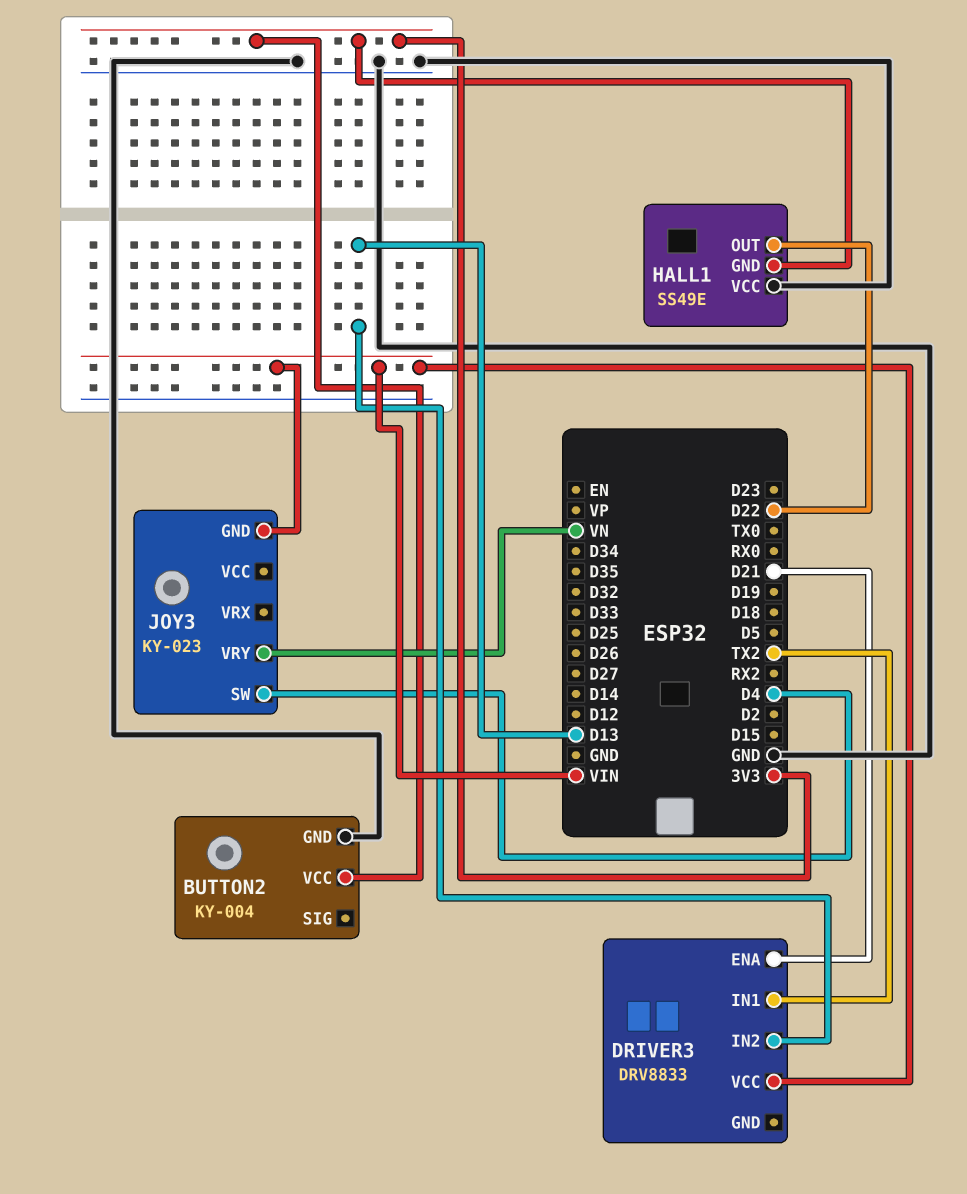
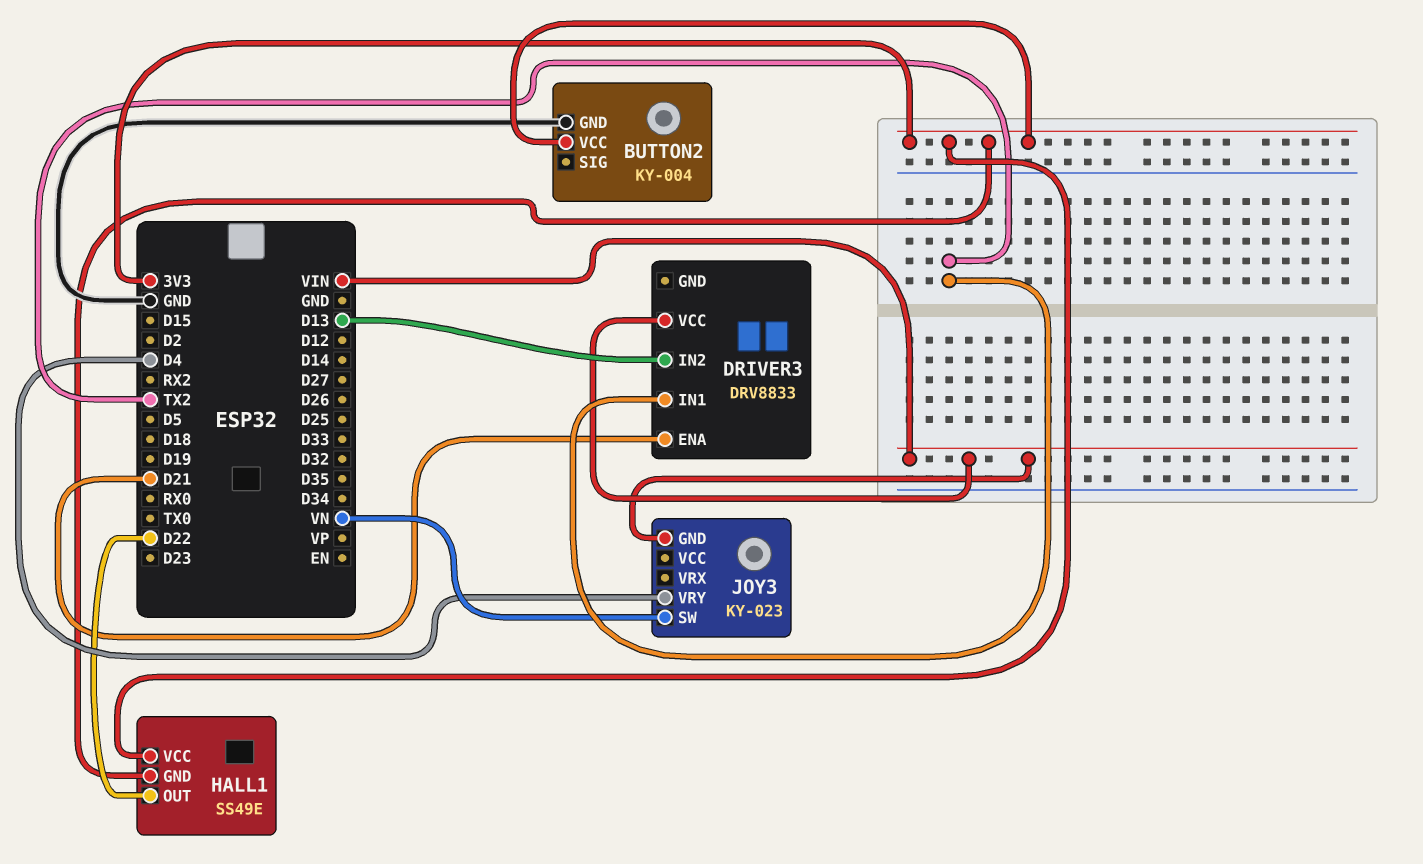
HALL1 pin VCC: GND -> 3V3
JOY3 pin SW: D4 -> VN
JOY3 pin VRY: VN -> D4

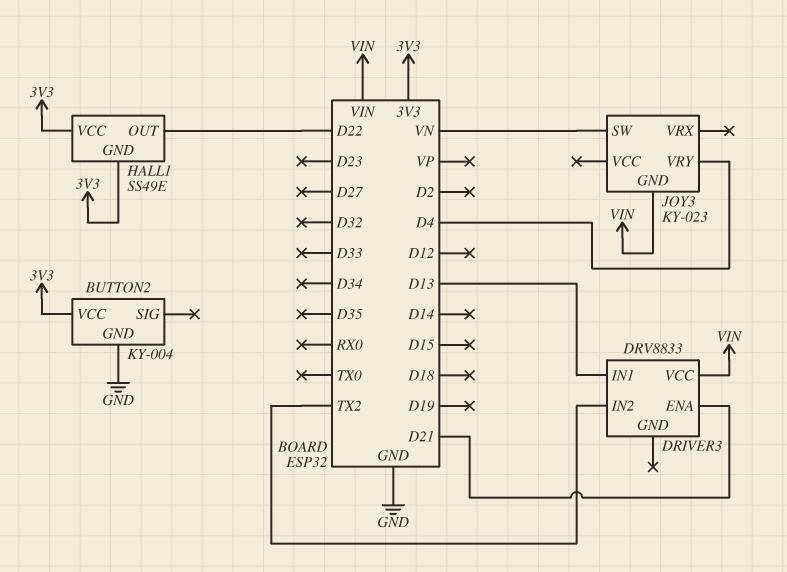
DRIVER3 pin IN1: TX2 -> D13
DRIVER3 pin IN2: D13 -> TX2

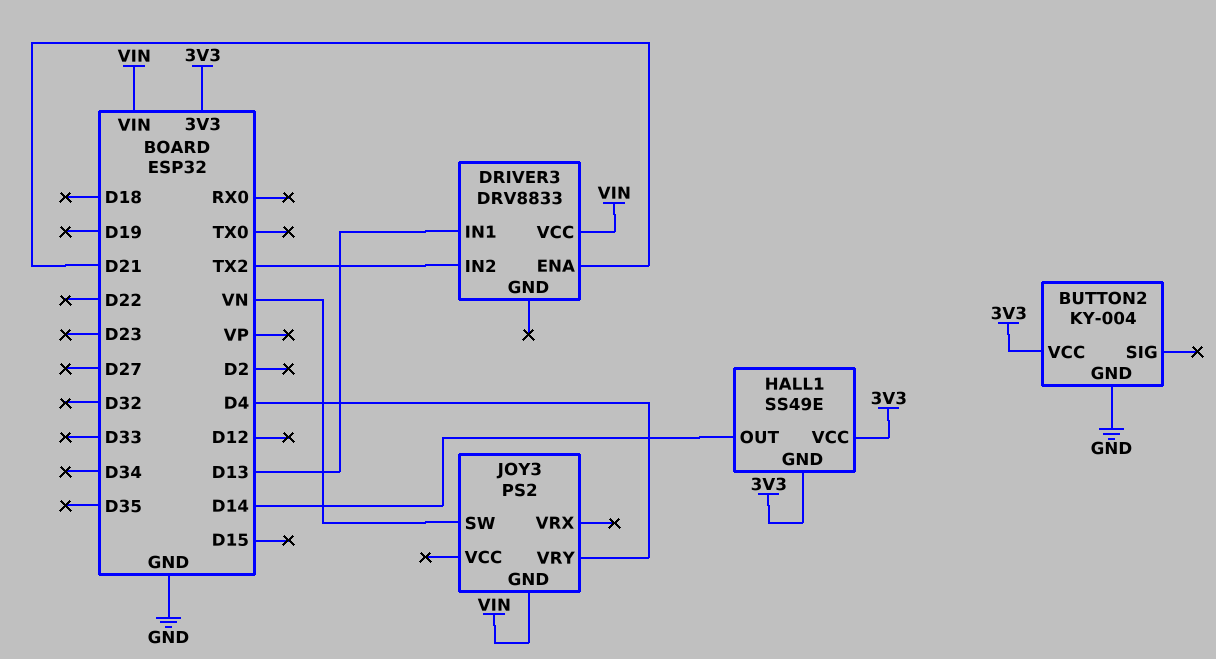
HALL1 pin OUT: D22 -> D14
JOY3: KY-023 -> PS2

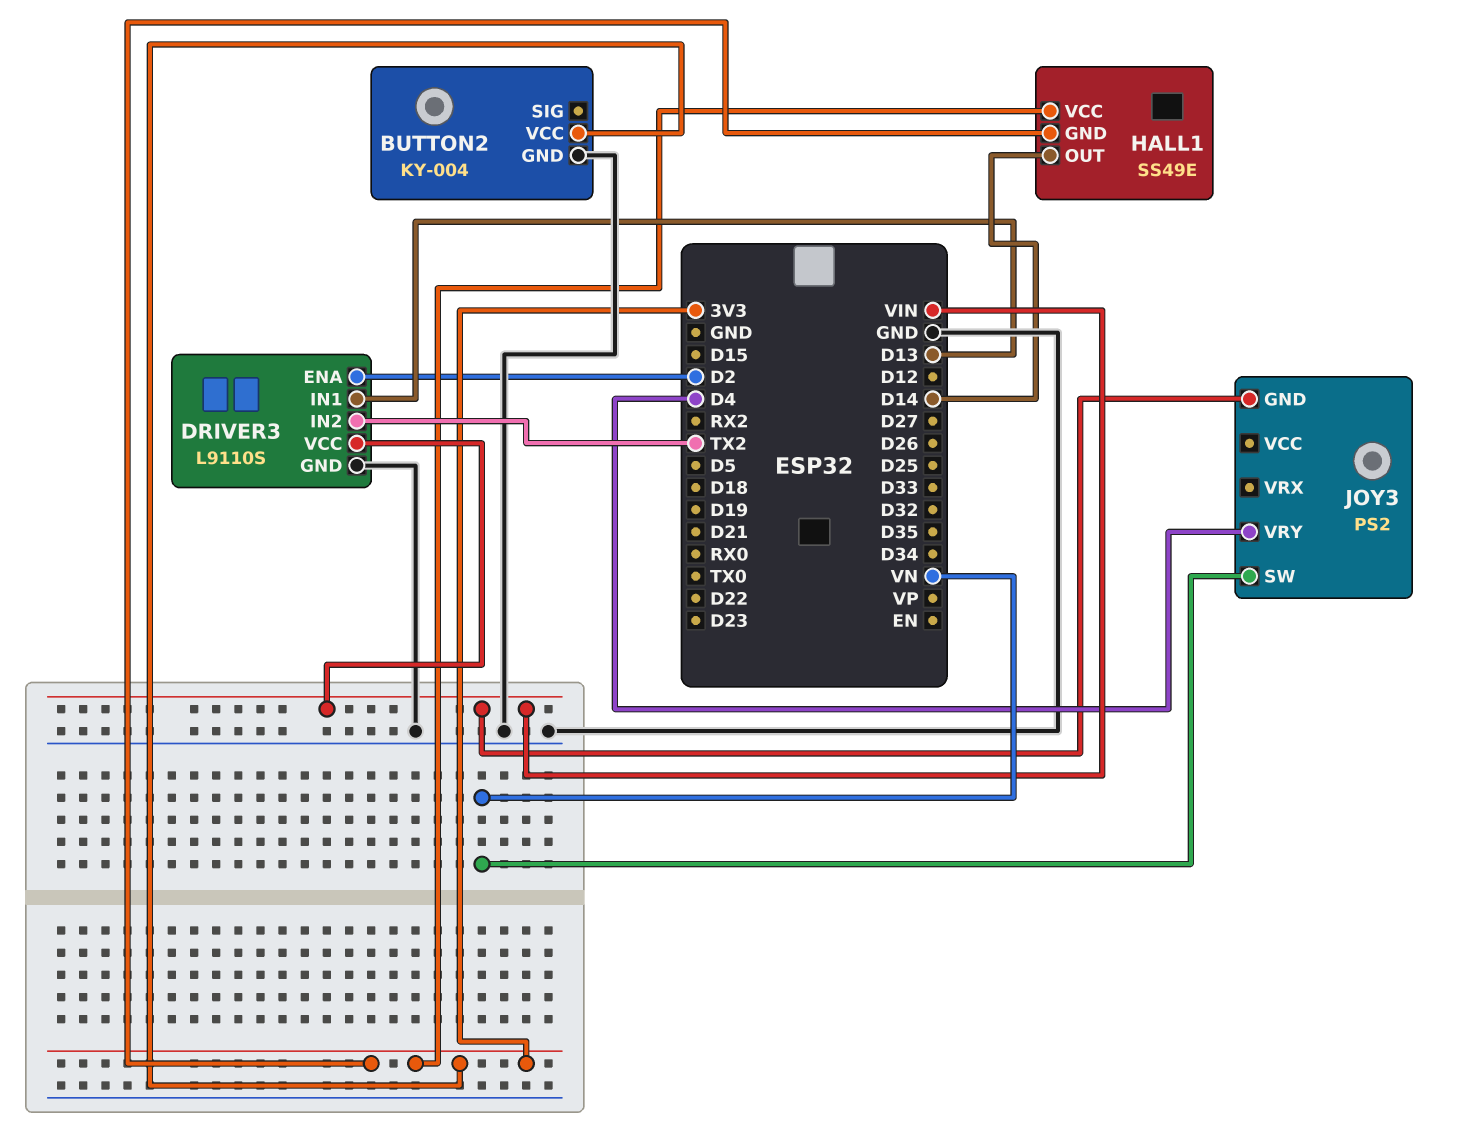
DRIVER3: DRV8833 -> L9110S
DRIVER3 pin ENA: D21 -> D2
DRIVER3 pin GND: none -> GND

